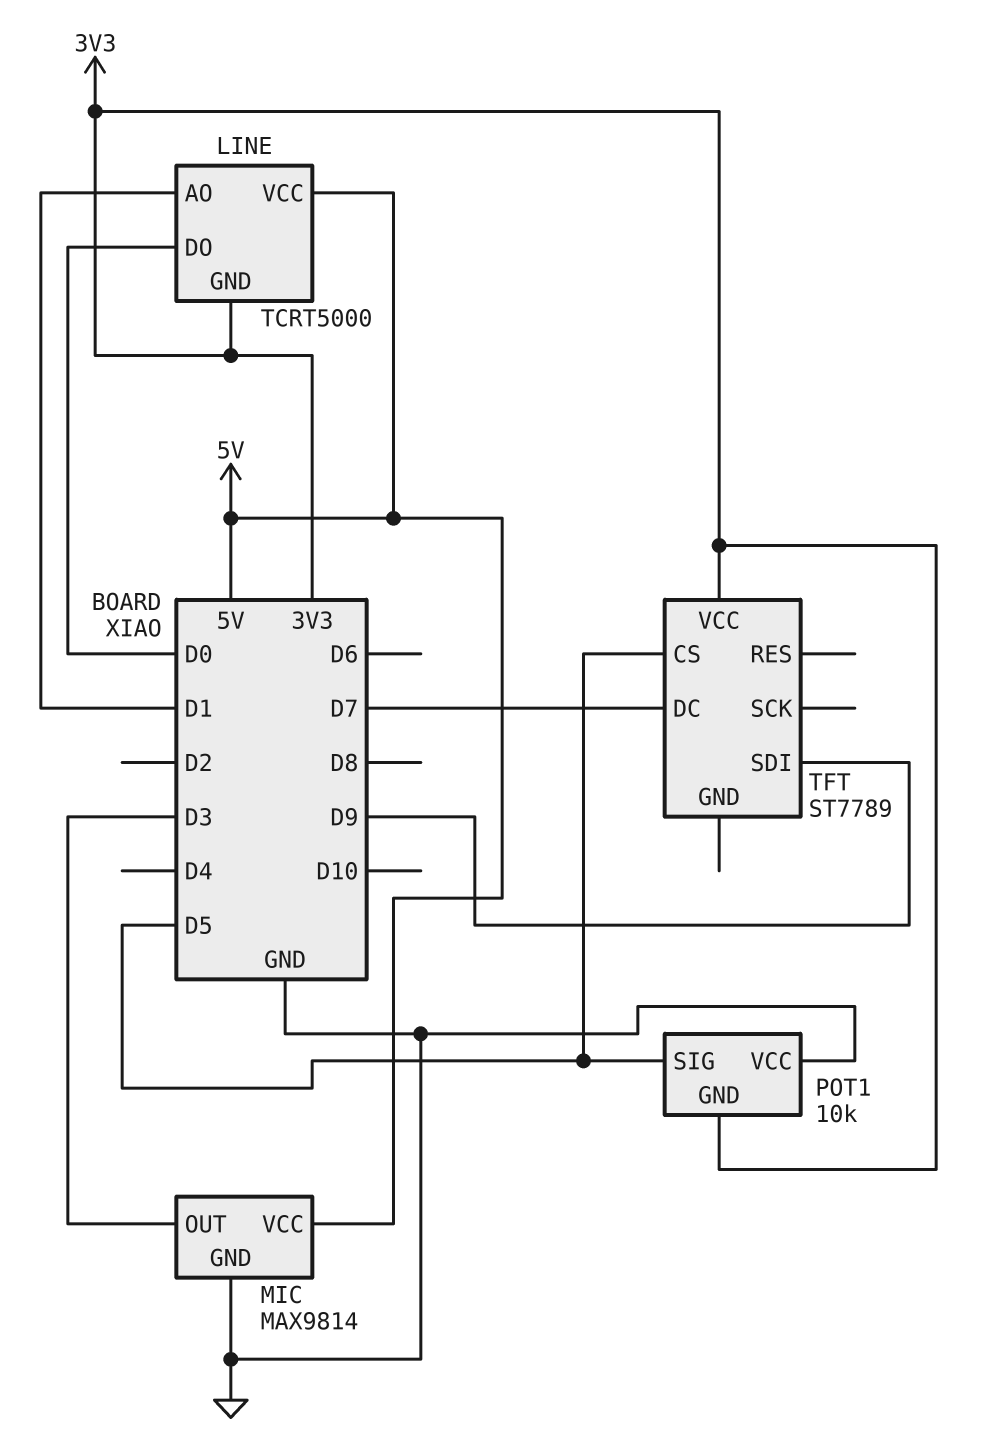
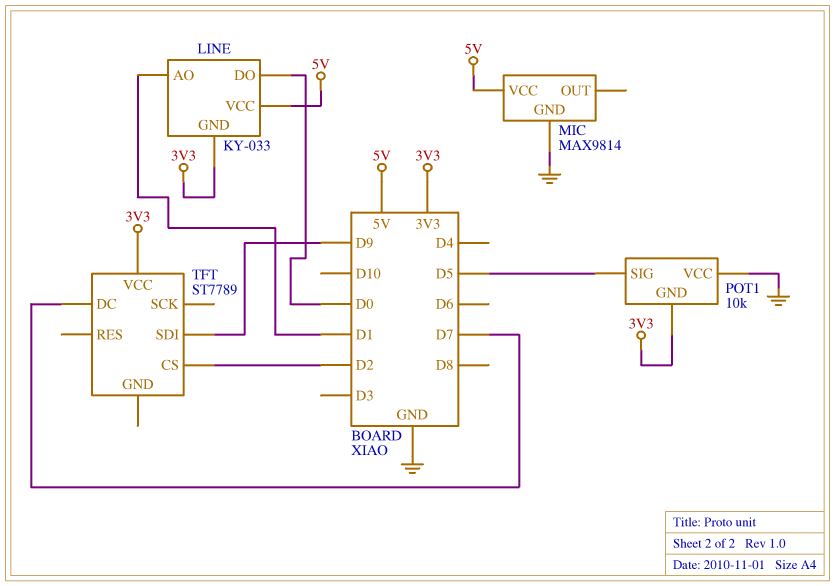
LINE: TCRT5000 -> KY-033
MIC pin OUT: D3 -> none
TFT pin CS: D5 -> D2

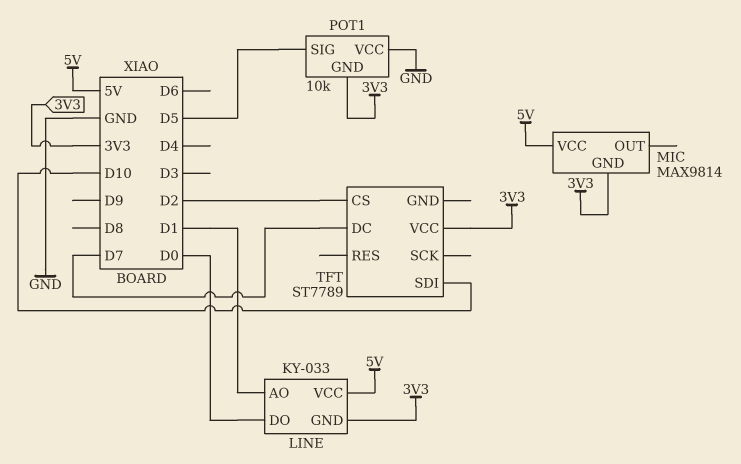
MIC pin GND: GND -> 3V3
TFT pin SDI: D9 -> D10

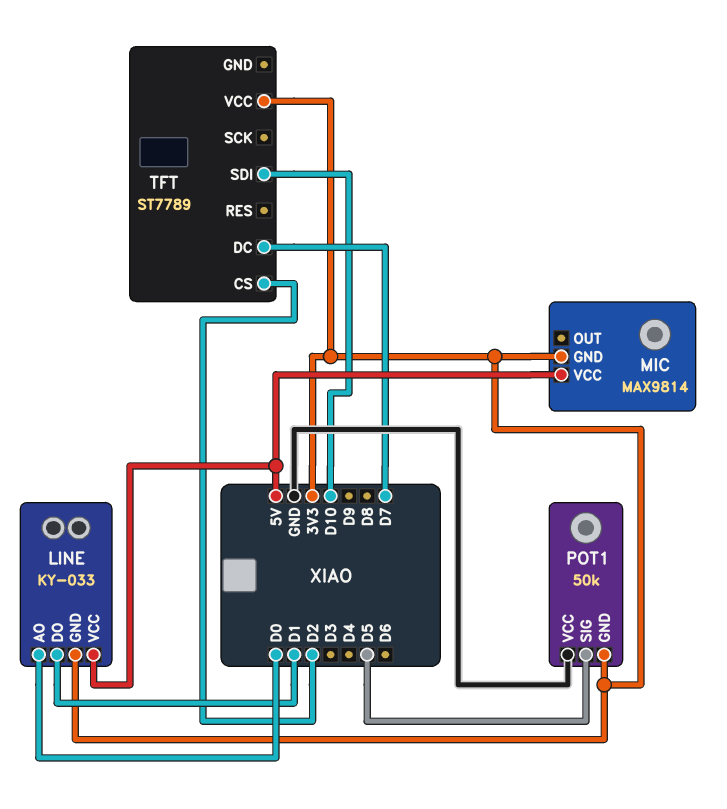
LINE pin AO: D1 -> D0
LINE pin DO: D0 -> D1
POT1: 10k -> 50k

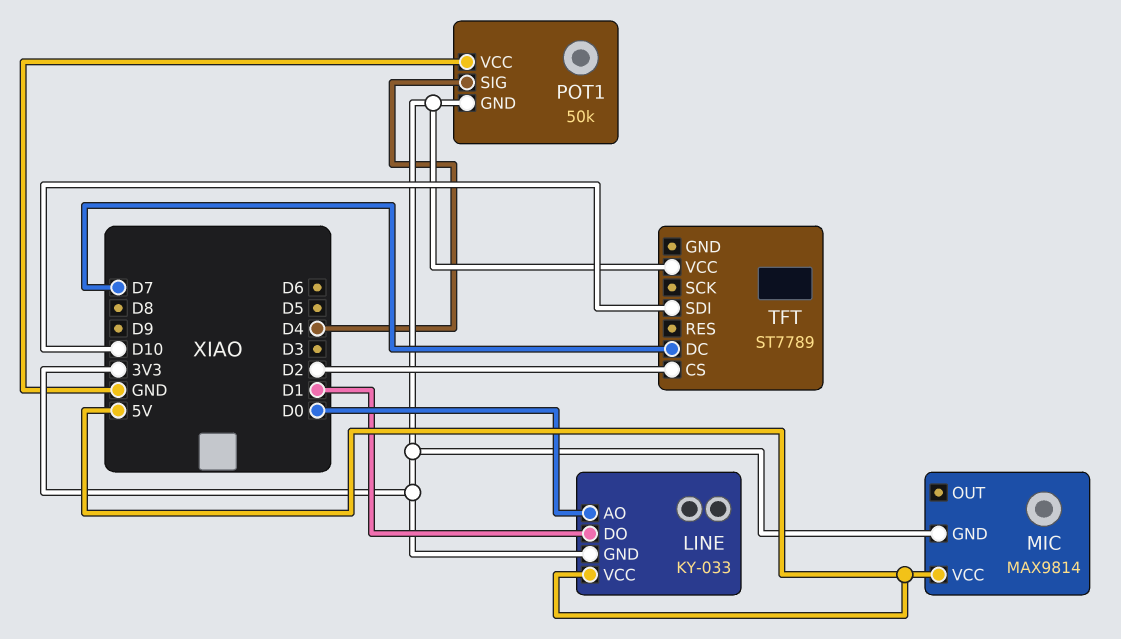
POT1 pin SIG: D5 -> D4

